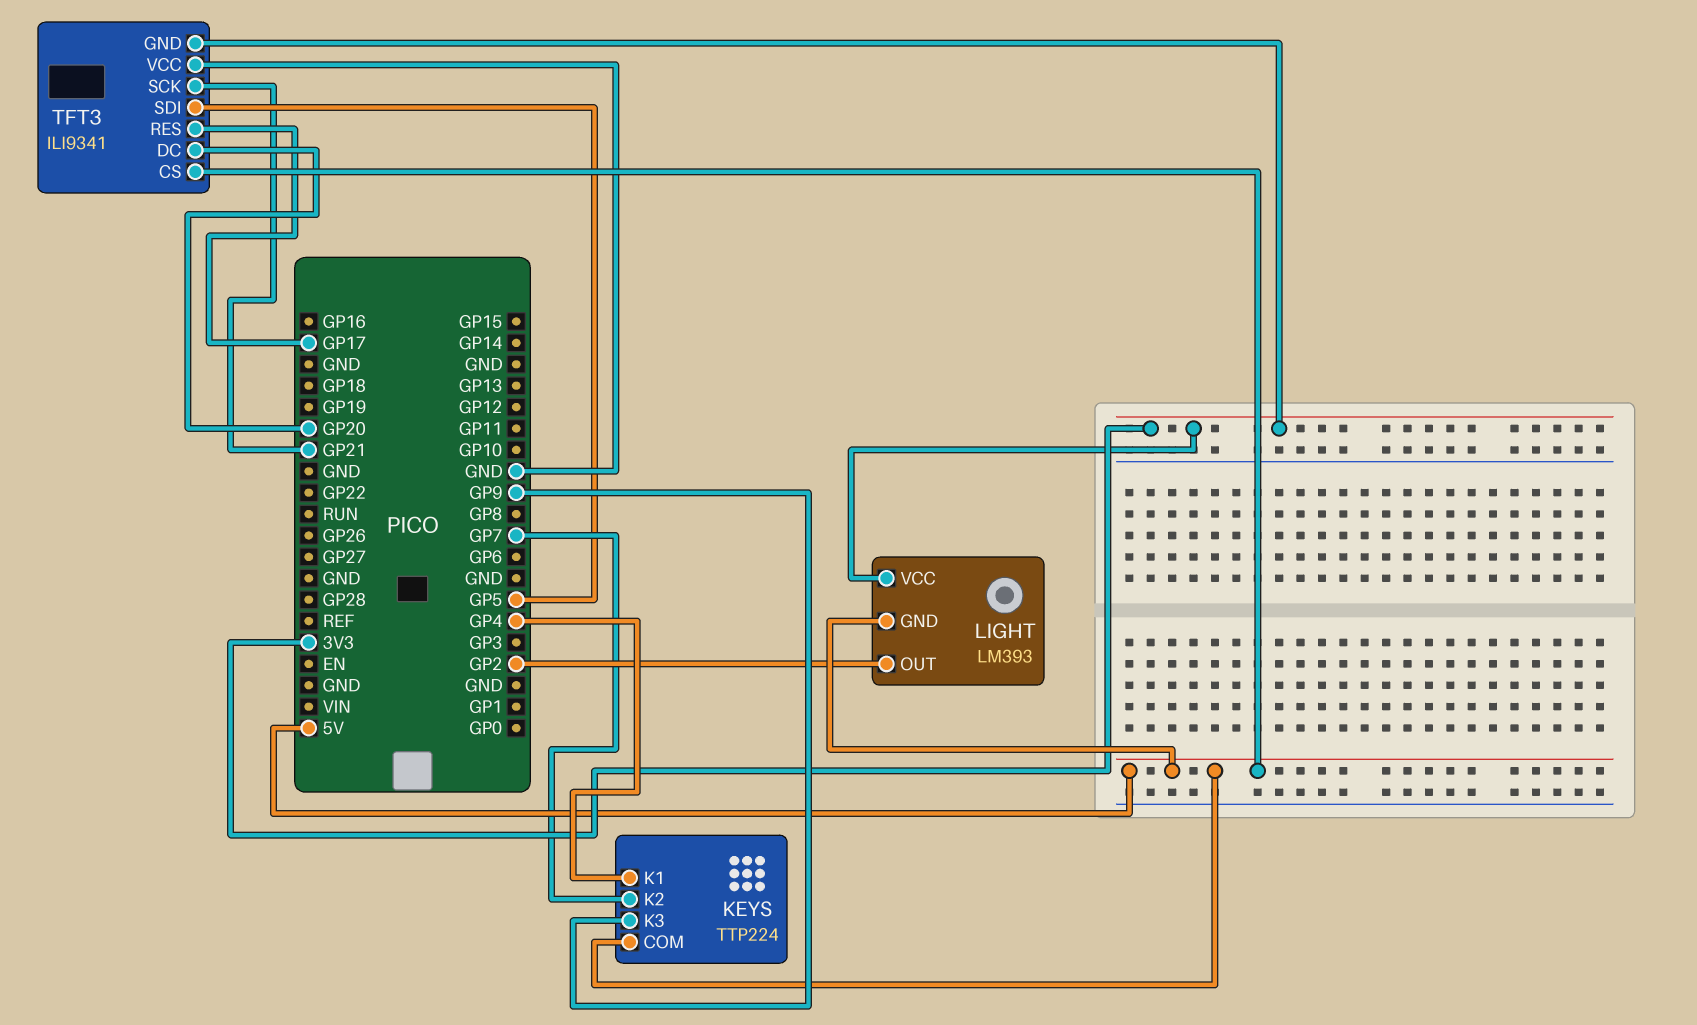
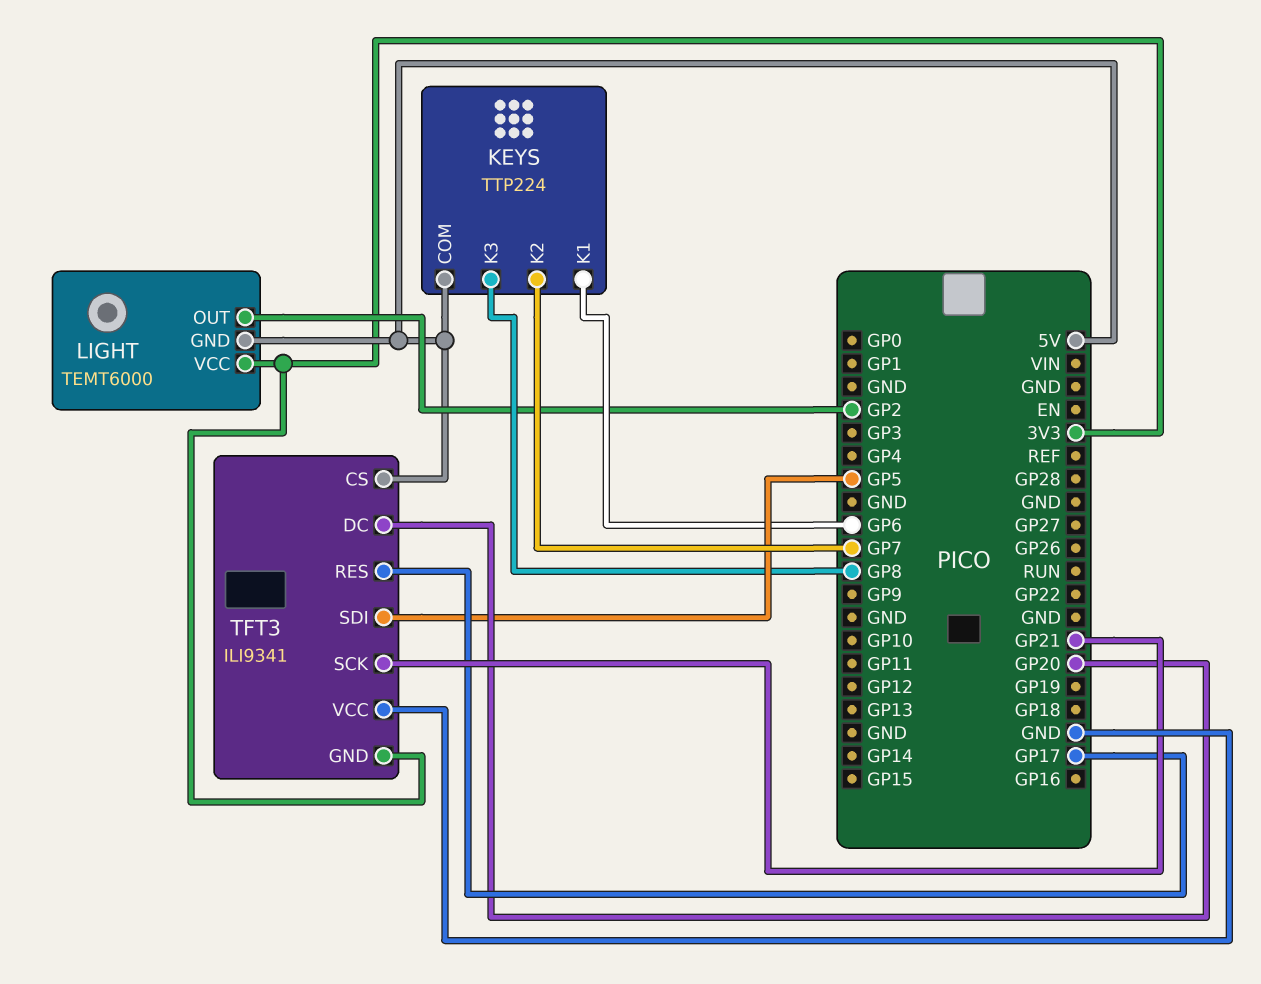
KEYS pin K1: GP4 -> GP6
KEYS pin K3: GP9 -> GP8
LIGHT: LM393 -> TEMT6000

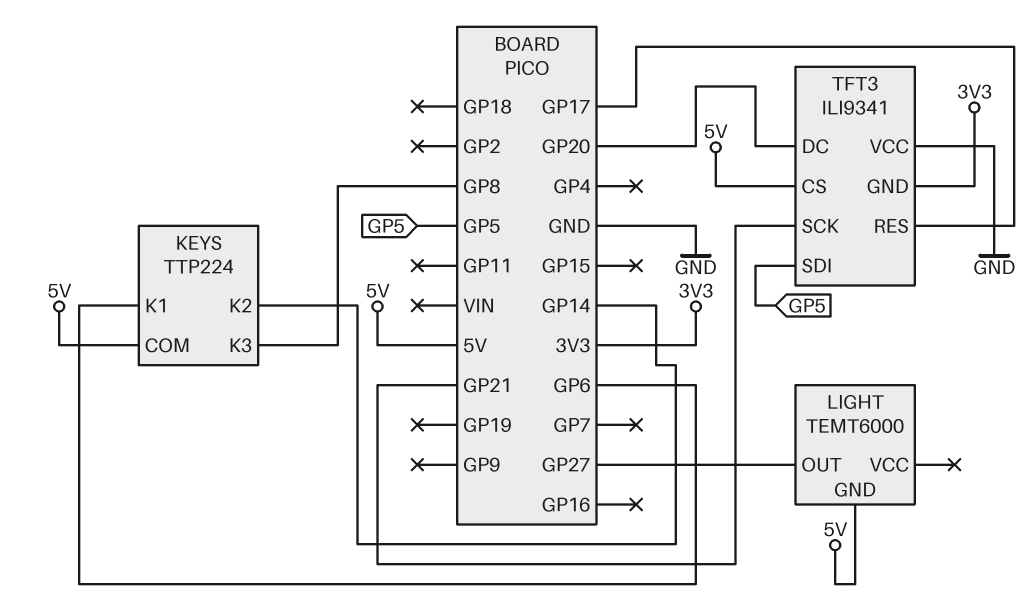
KEYS pin K2: GP7 -> GP14
LIGHT pin OUT: GP2 -> GP27
LIGHT pin VCC: 3V3 -> none

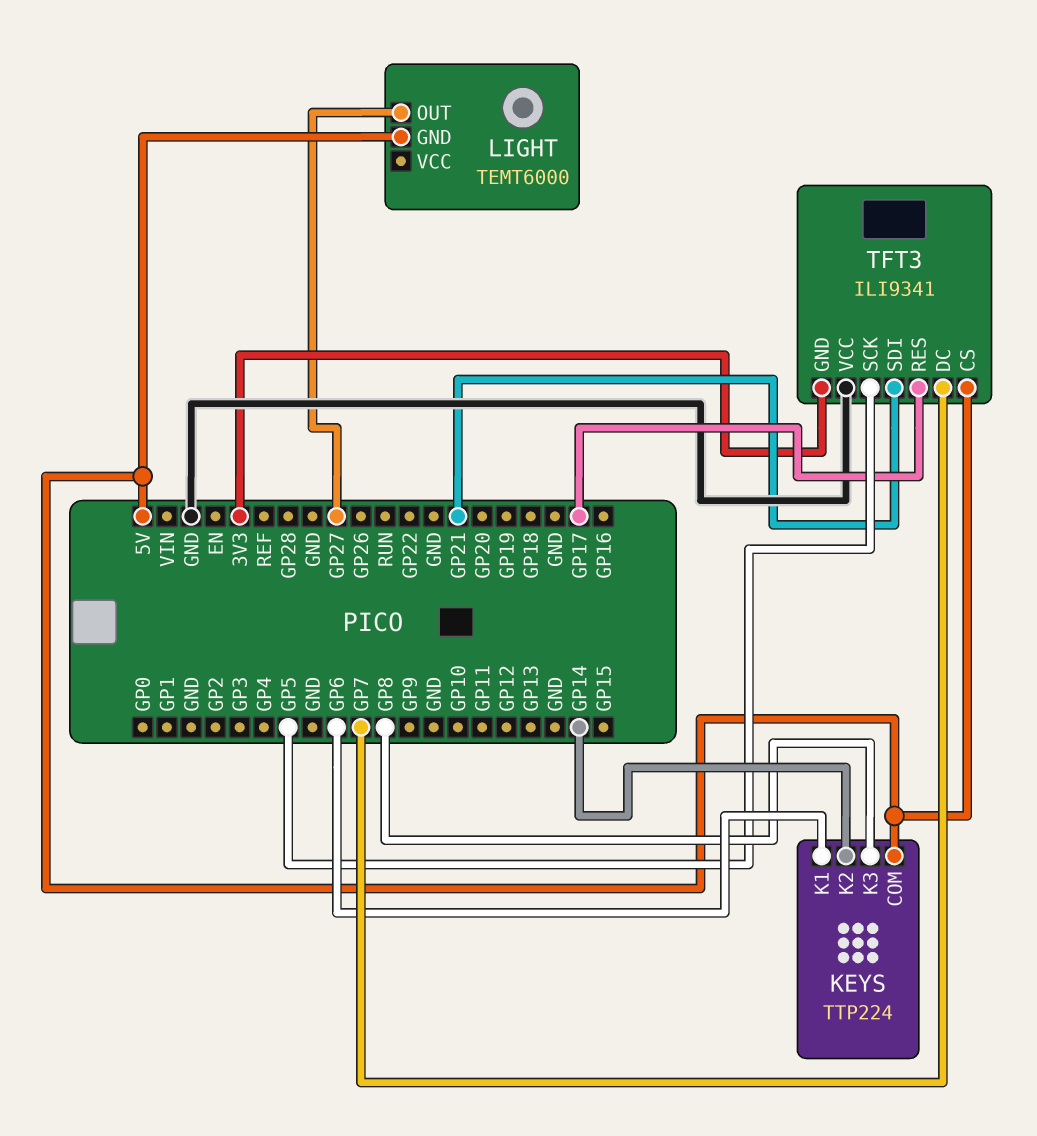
TFT3 pin DC: GP20 -> GP7
TFT3 pin SCK: GP21 -> GP5
TFT3 pin SDI: GP5 -> GP21

